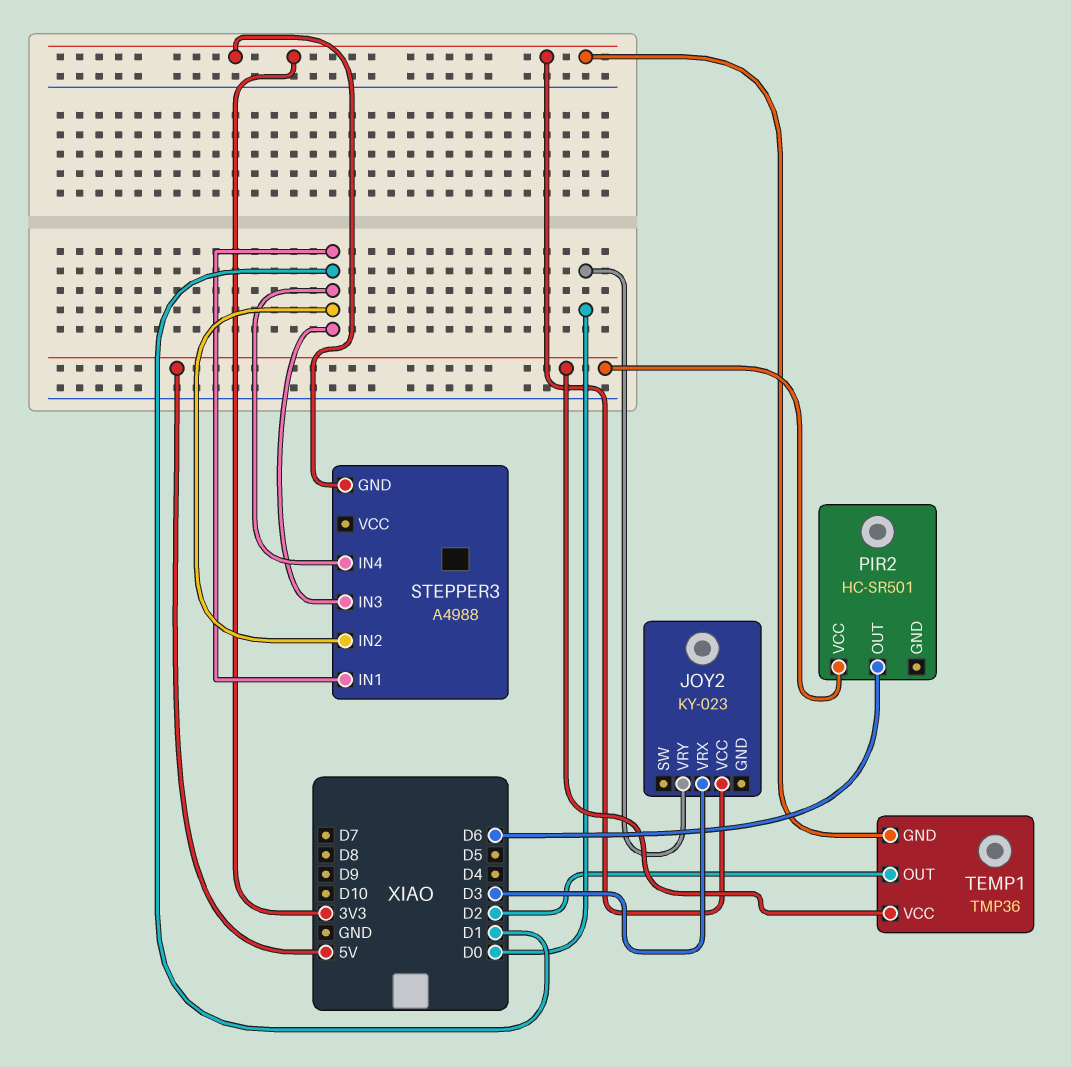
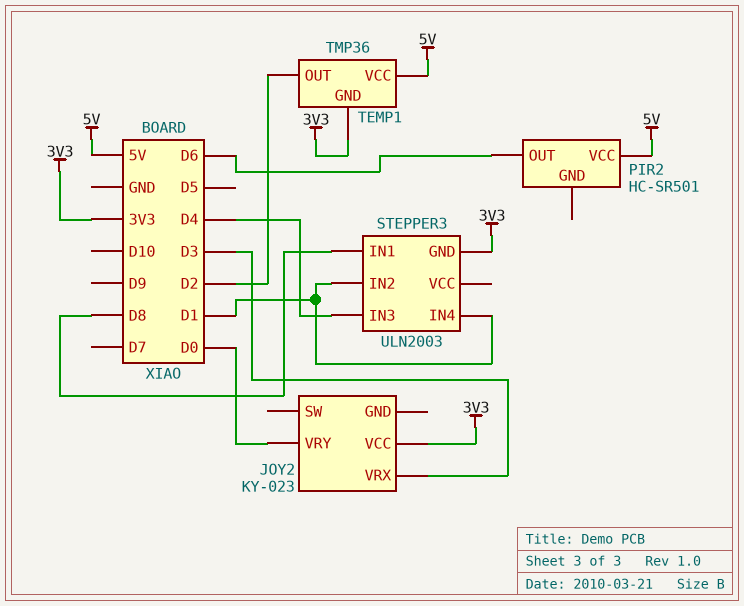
STEPPER3: A4988 -> ULN2003
STEPPER3 pin IN1: D1 -> D8
STEPPER3 pin IN3: D1 -> D4

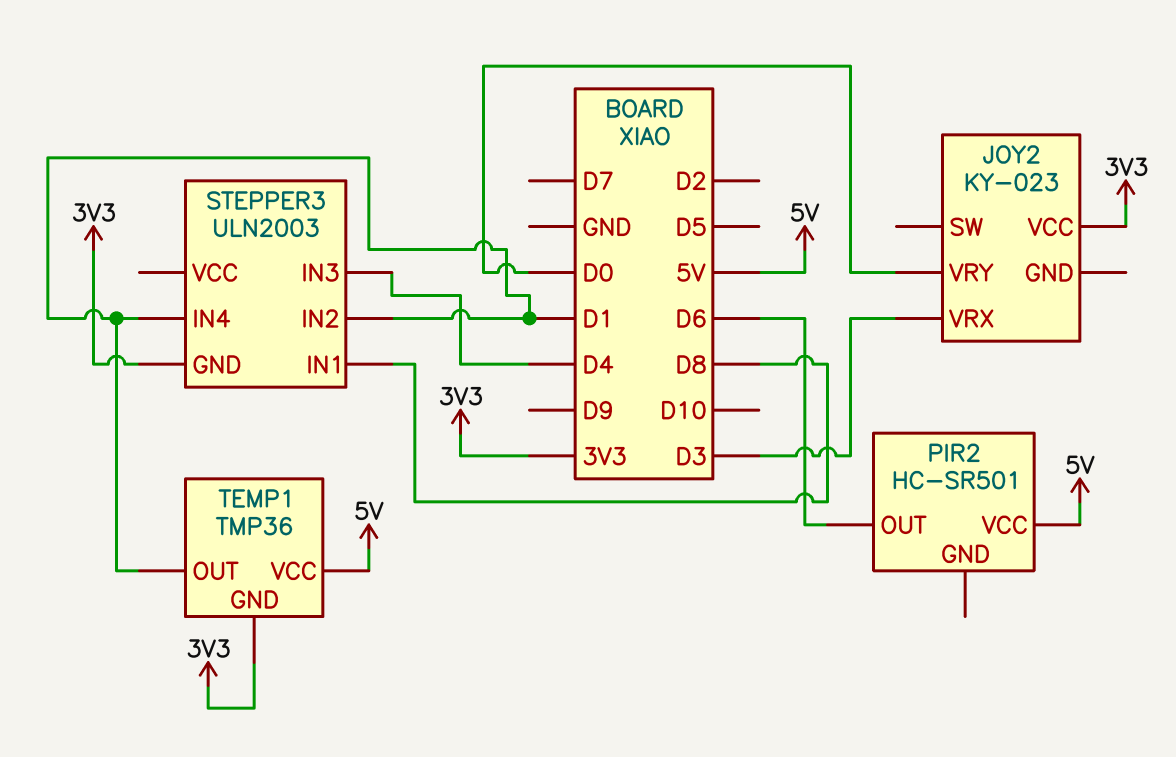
TEMP1 pin OUT: D2 -> D1

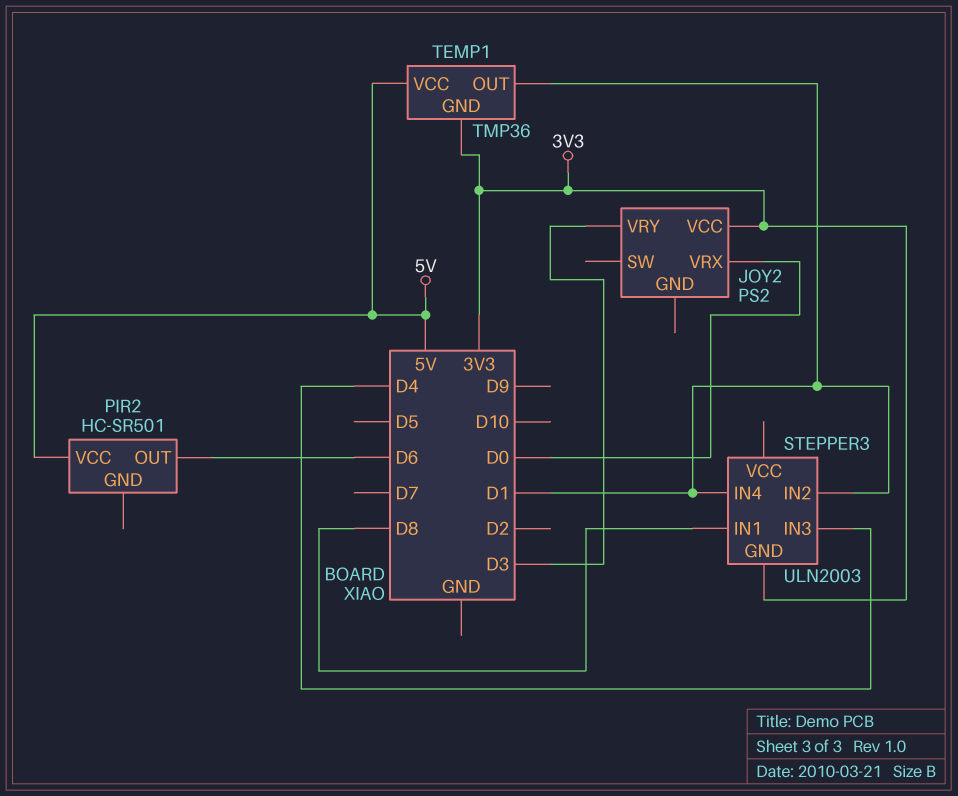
JOY2: KY-023 -> PS2
JOY2 pin VRX: D3 -> D0
JOY2 pin VRY: D0 -> D3

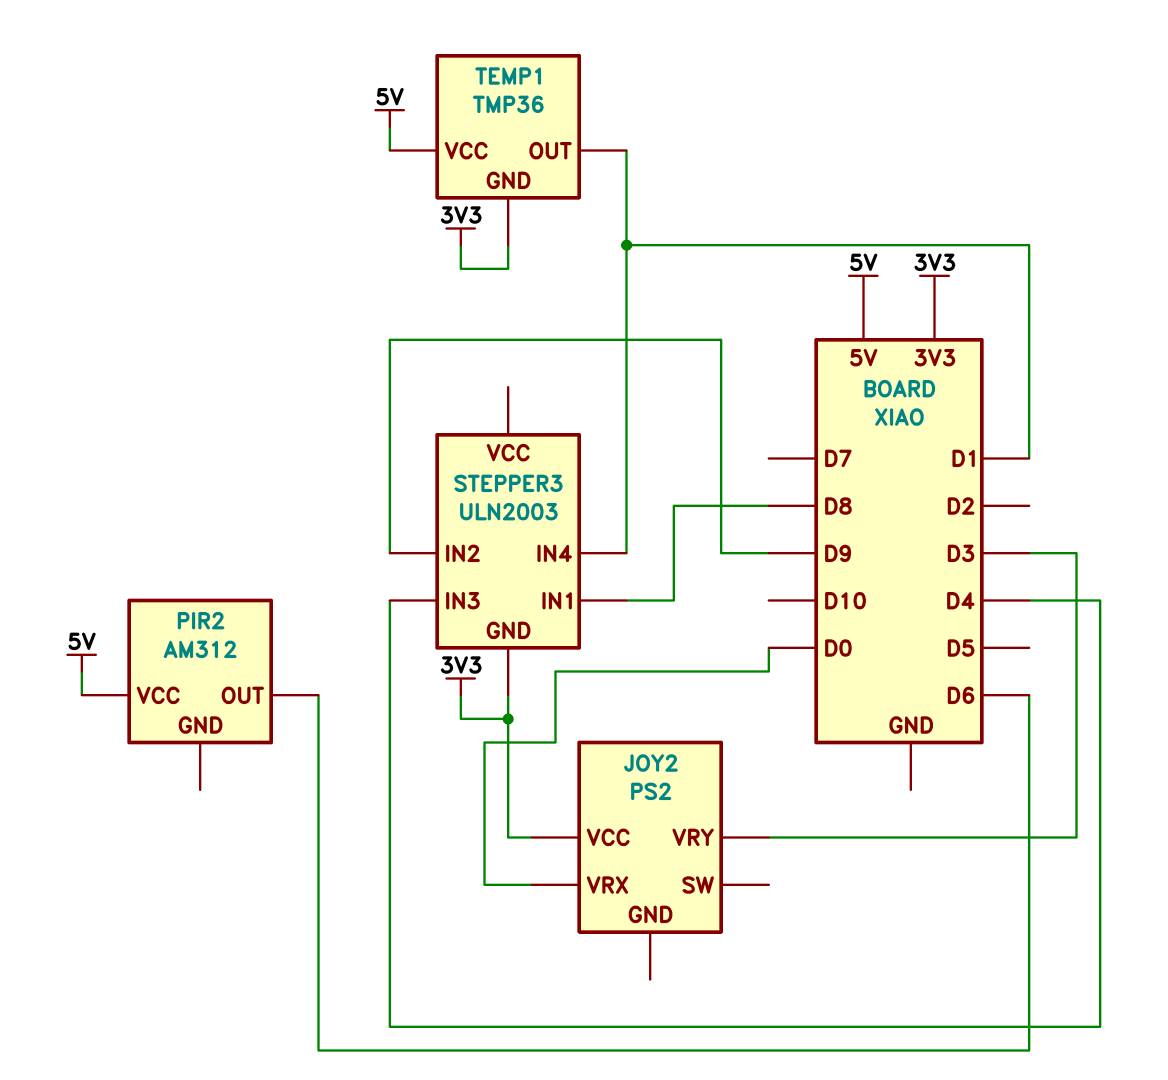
PIR2: HC-SR501 -> AM312
STEPPER3 pin IN2: D1 -> D9

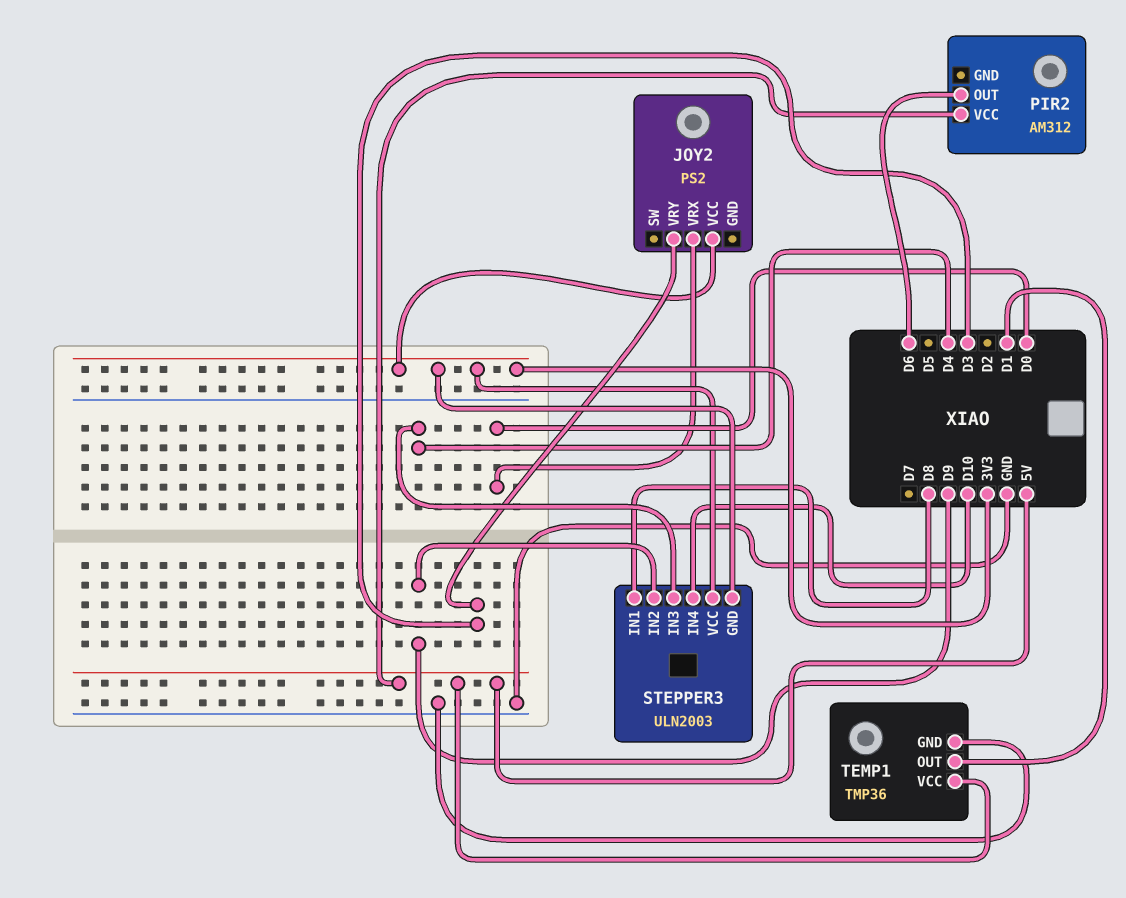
STEPPER3 pin IN4: D1 -> D10
STEPPER3 pin VCC: none -> 3V3
TEMP1 pin GND: 3V3 -> GND

